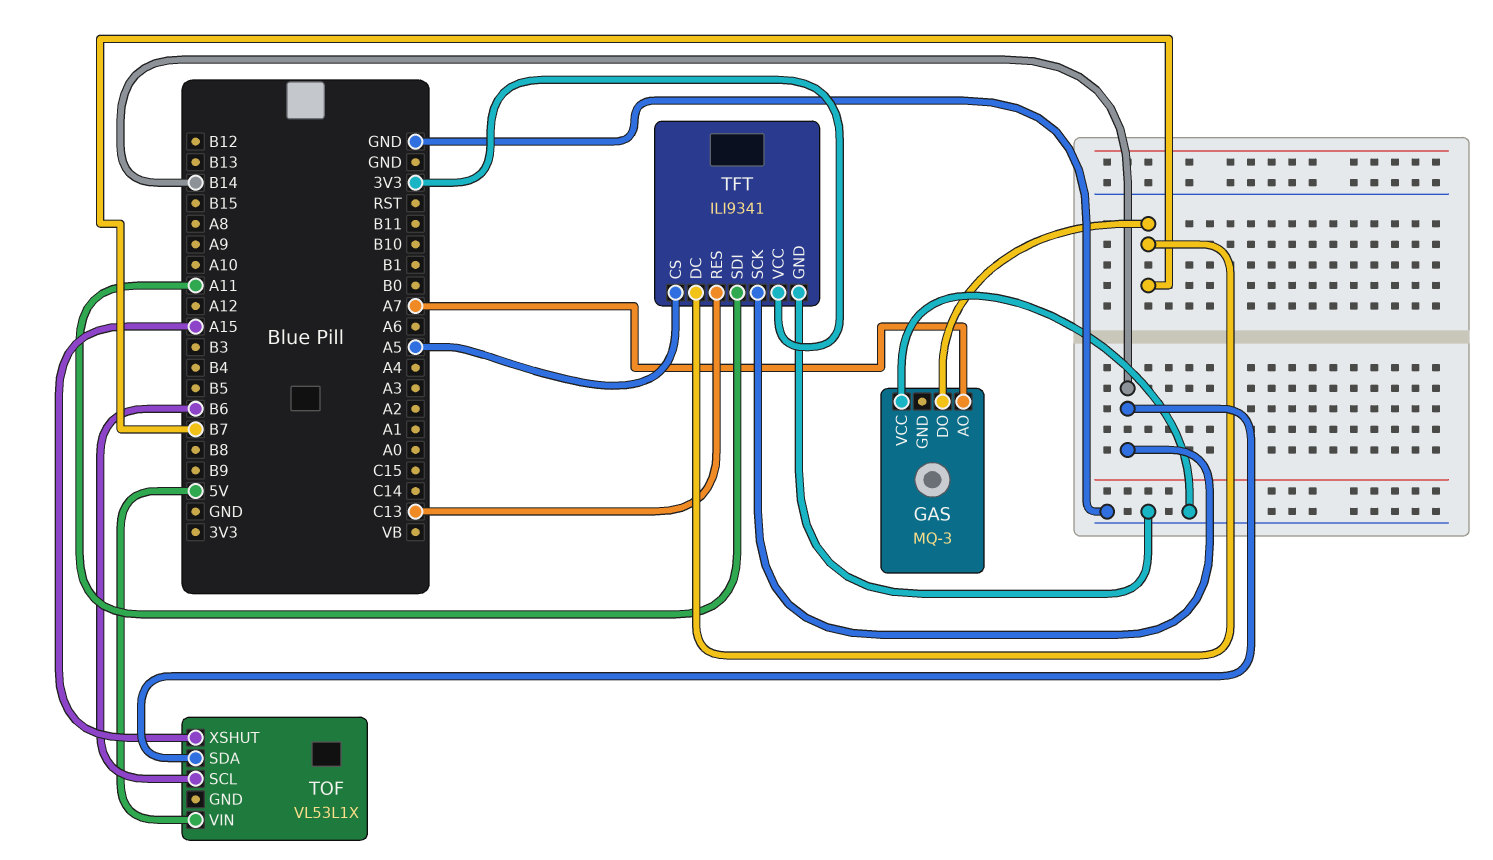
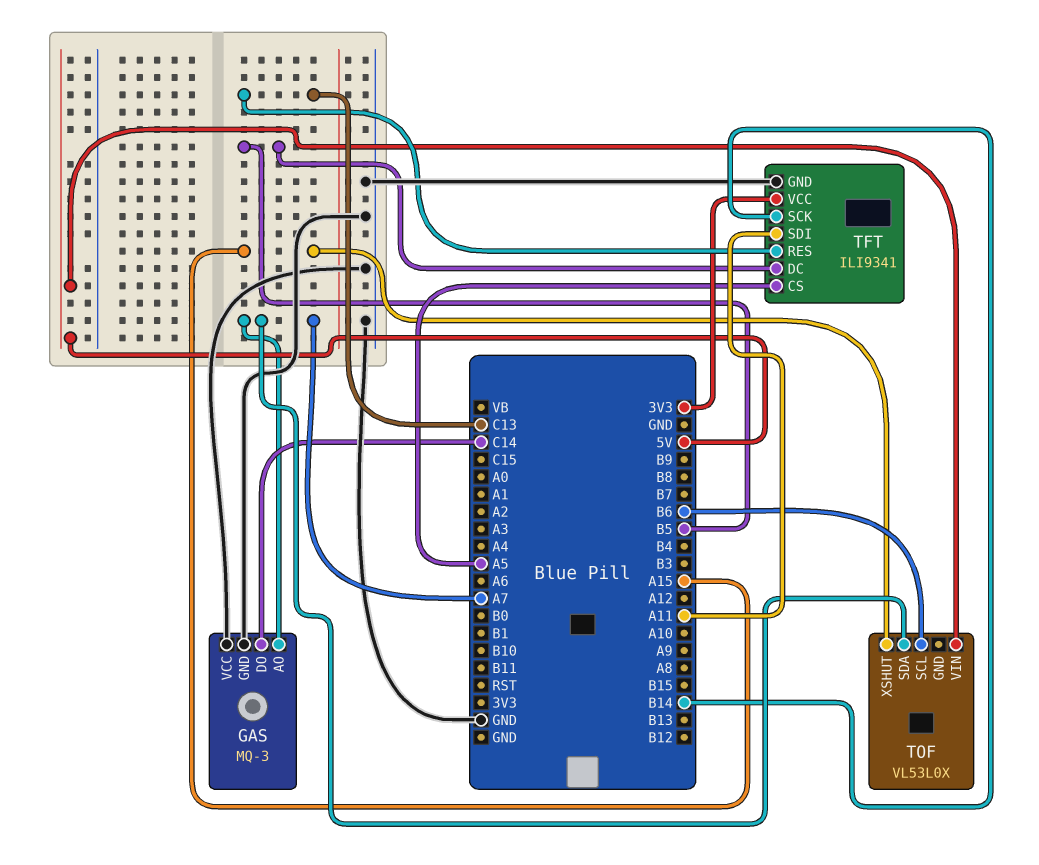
GAS pin DO: B7 -> C14
GAS pin GND: none -> GND
TFT pin DC: B7 -> B5
TOF: VL53L1X -> VL53L0X
TOF pin SDA: B14 -> A7

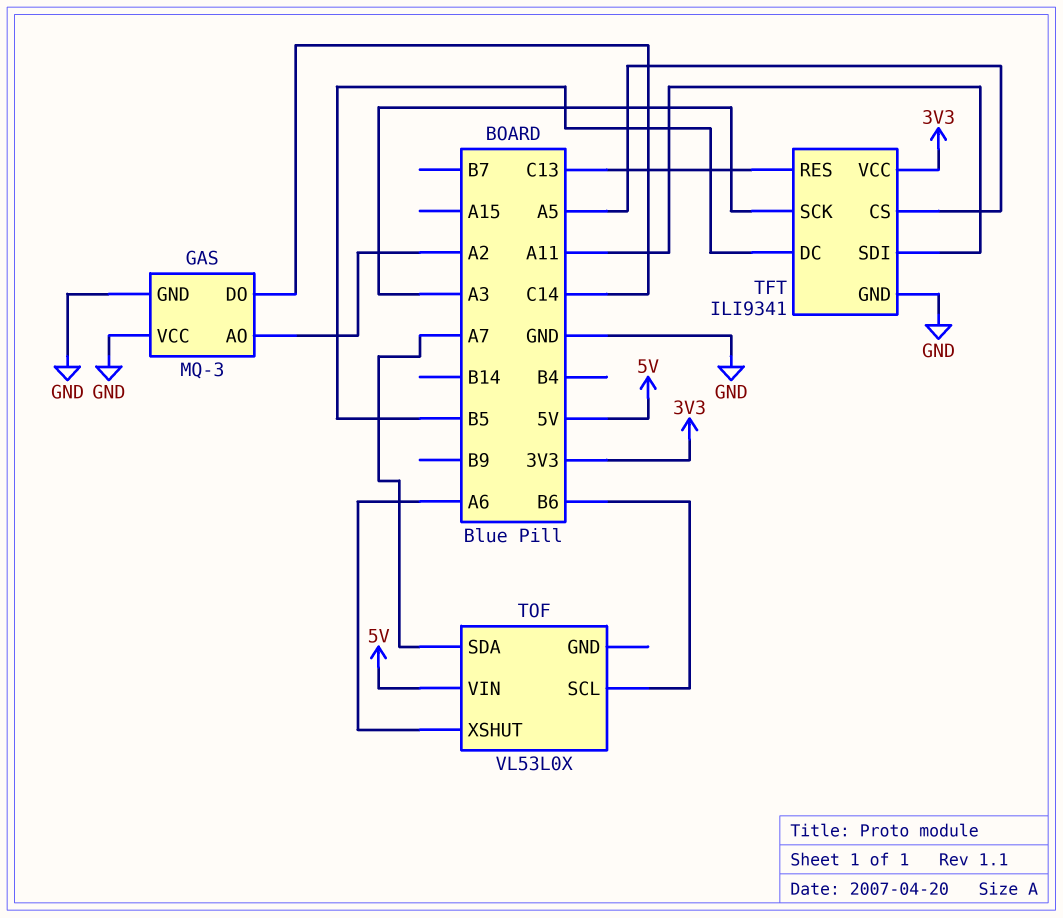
GAS pin AO: A7 -> A2
TFT pin SCK: B14 -> A3
TOF pin XSHUT: A15 -> A6

